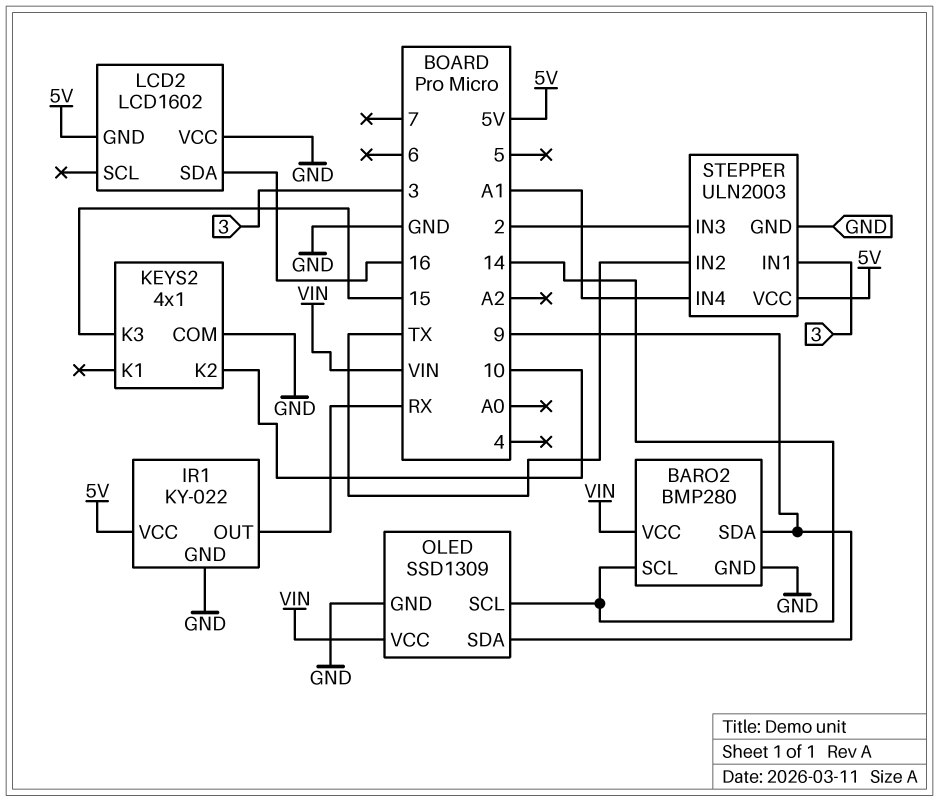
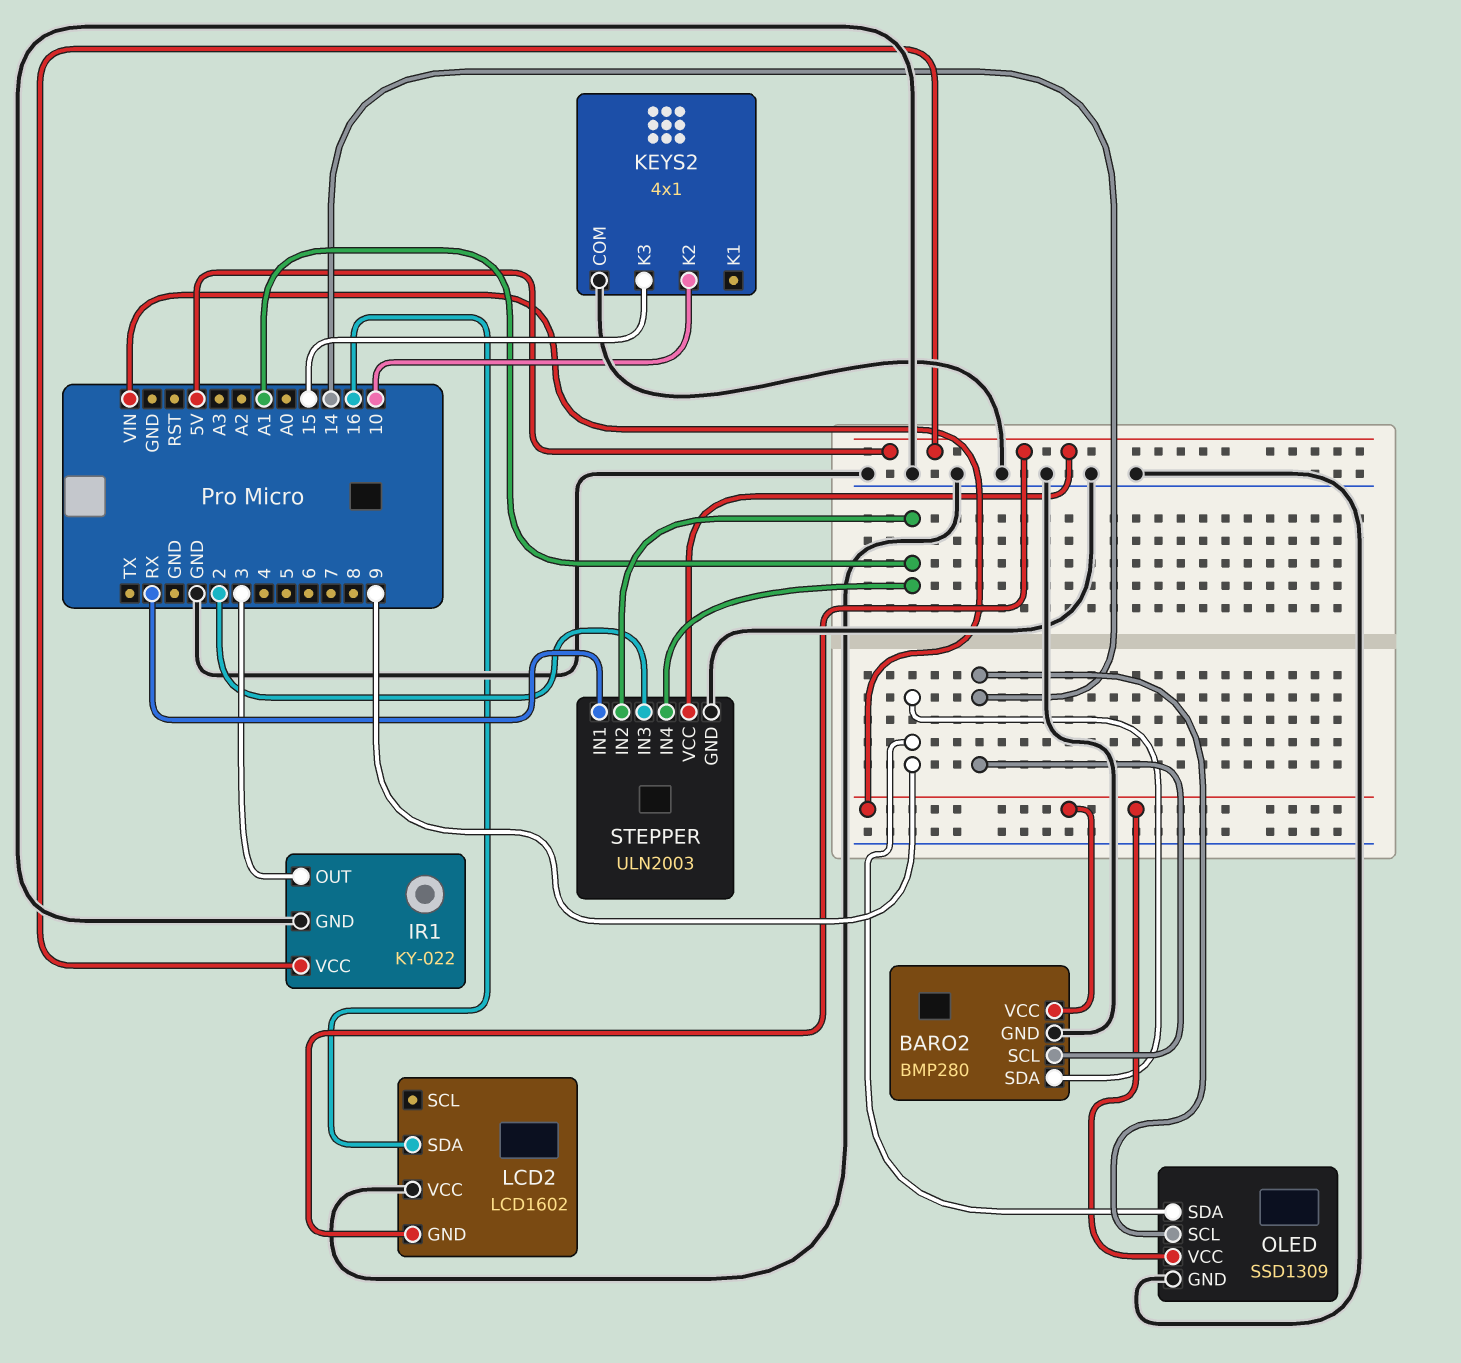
IR1 pin OUT: RX -> 3
STEPPER pin IN1: 3 -> RX
STEPPER pin IN2: TX -> A1

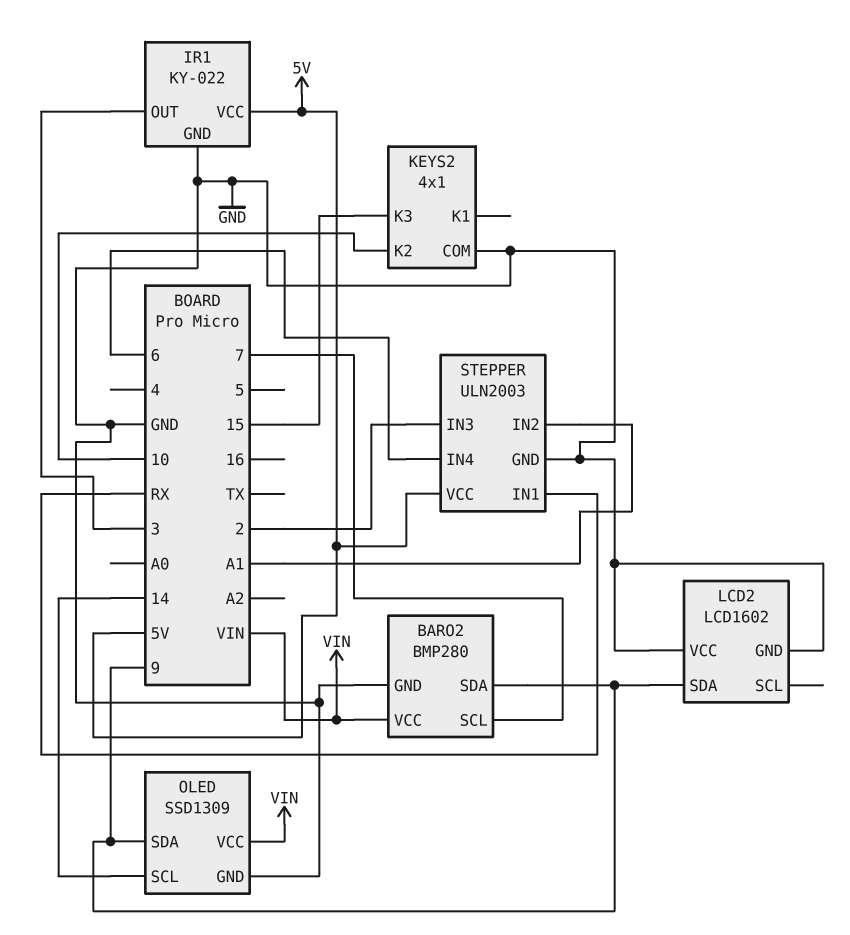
BARO2 pin SCL: 14 -> 7
LCD2 pin GND: 5V -> GND
LCD2 pin SDA: 16 -> 9
STEPPER pin IN4: A1 -> 6

